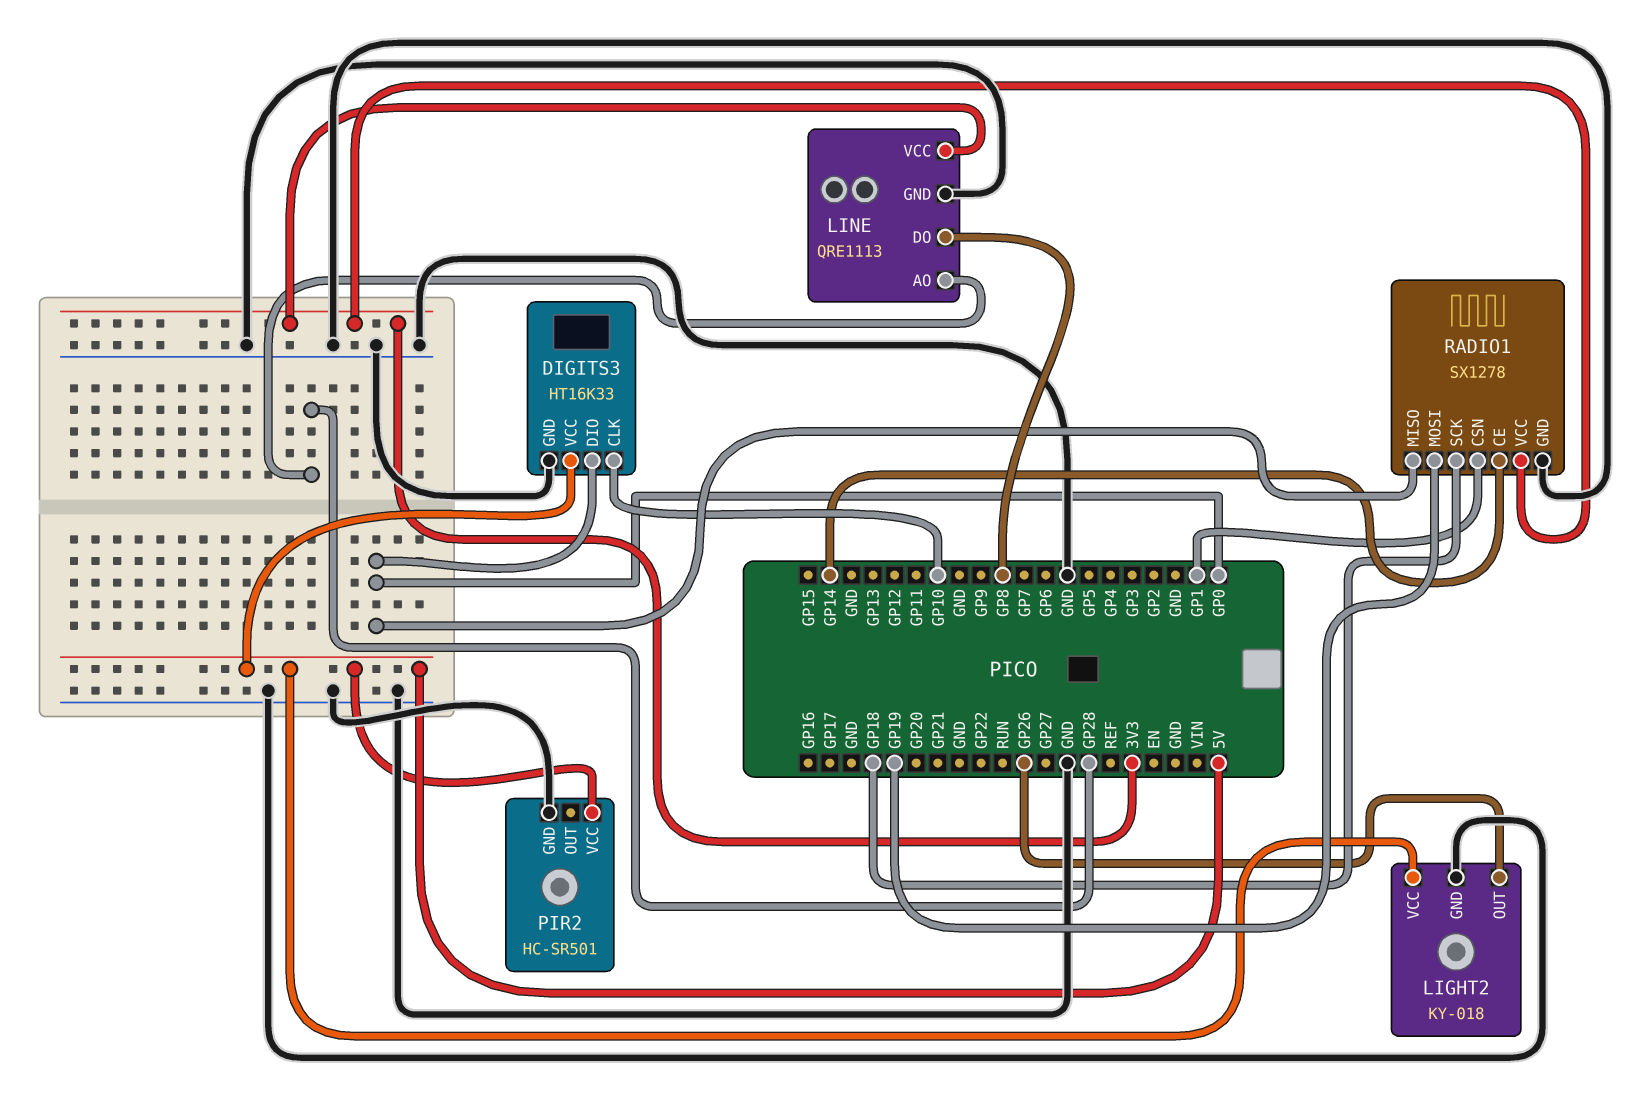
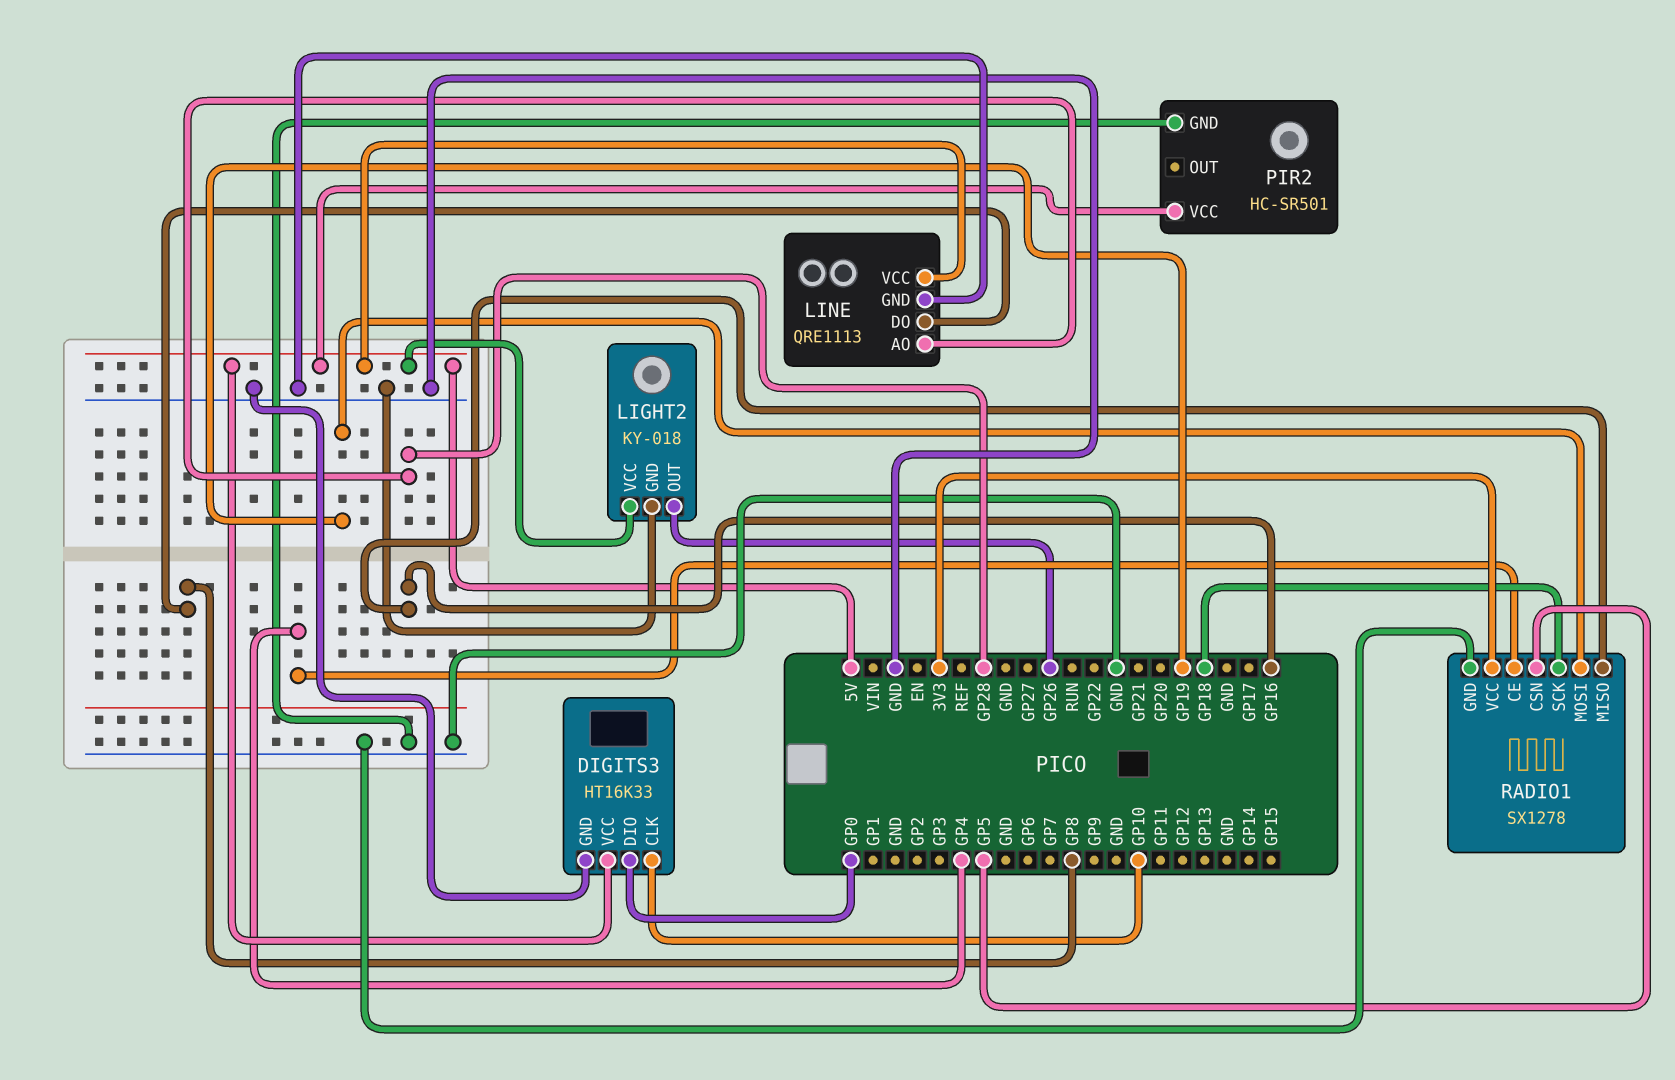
LINE pin VCC: 3V3 -> 5V
RADIO1 pin CE: GP14 -> GP4
RADIO1 pin CSN: GP1 -> GP5
RADIO1 pin MISO: GP0 -> GP16

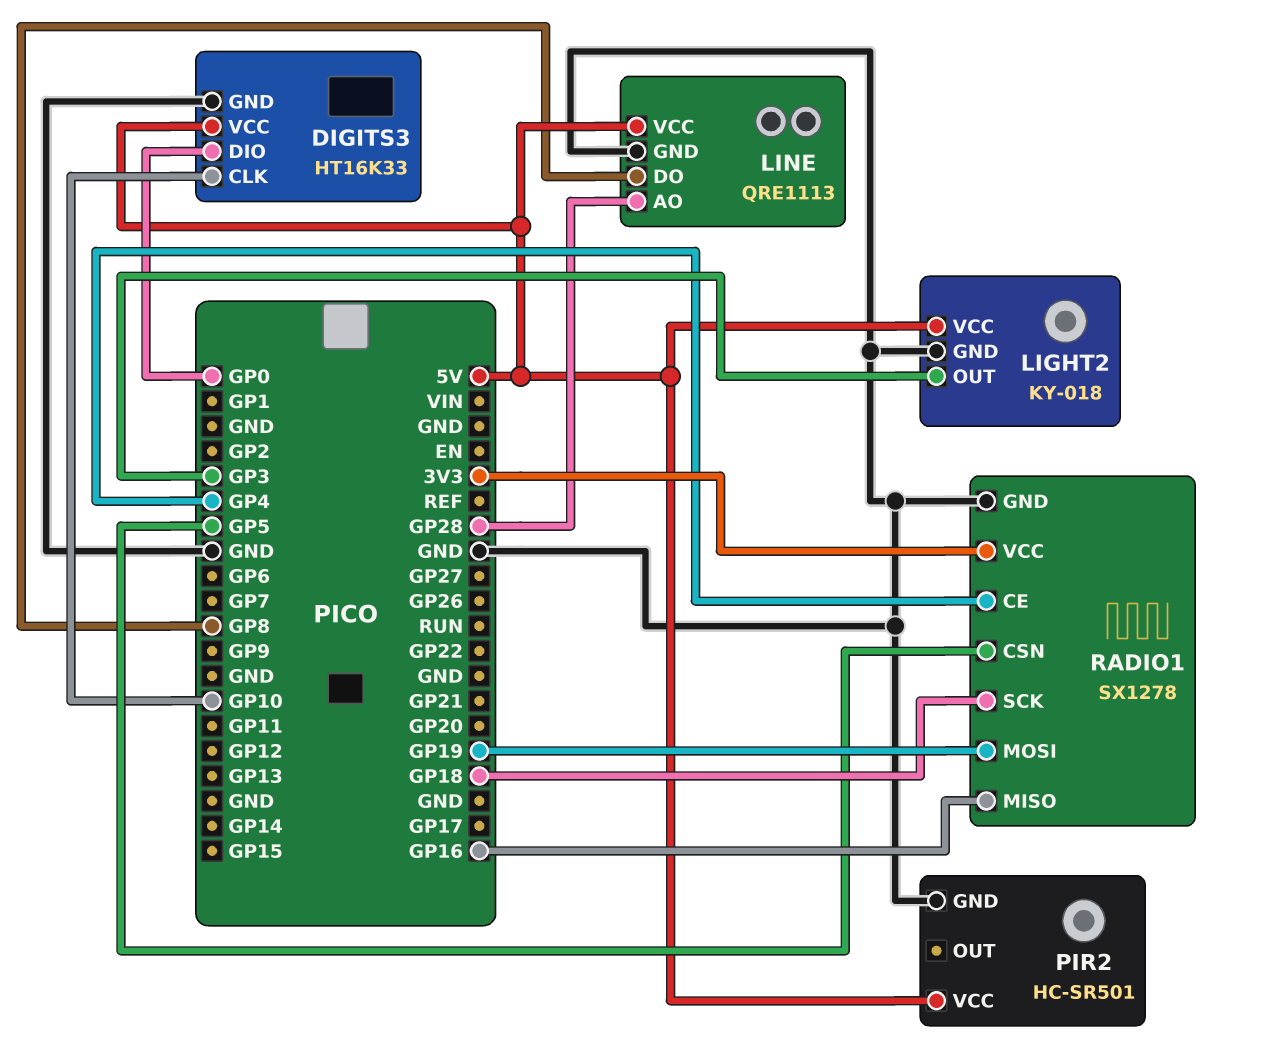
LIGHT2 pin OUT: GP26 -> GP3

